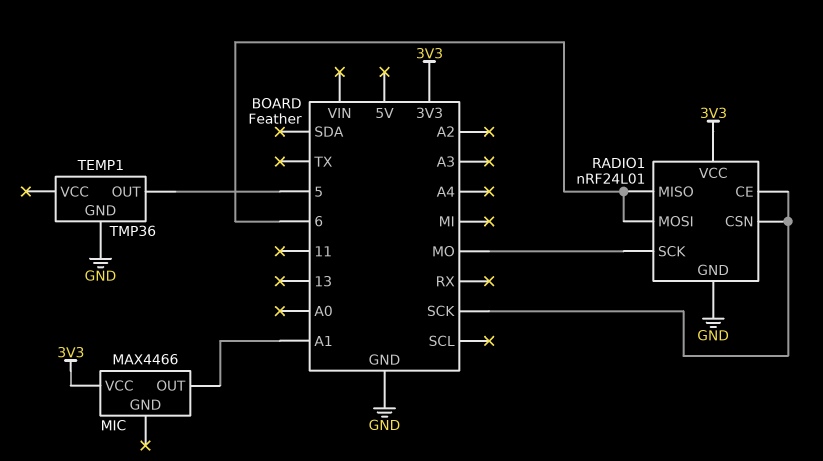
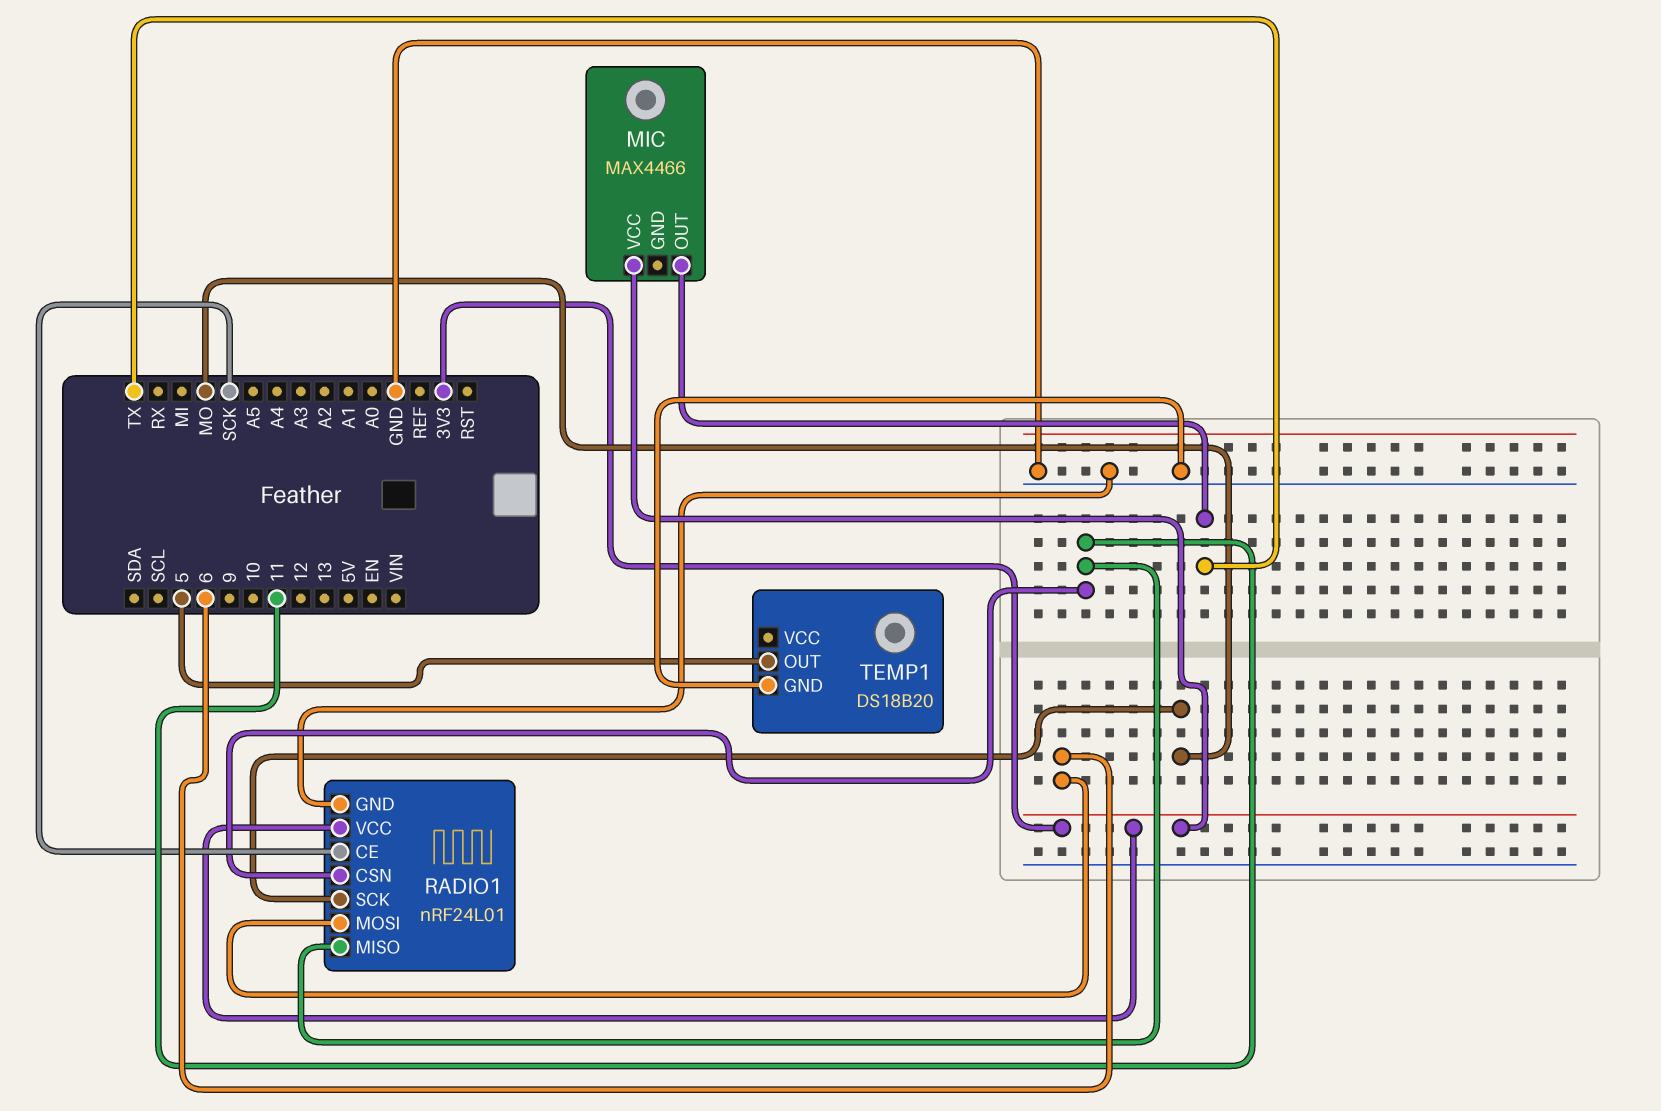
MIC pin OUT: A1 -> TX
RADIO1 pin CSN: SCK -> 11
RADIO1 pin MISO: 6 -> 11
TEMP1: TMP36 -> DS18B20

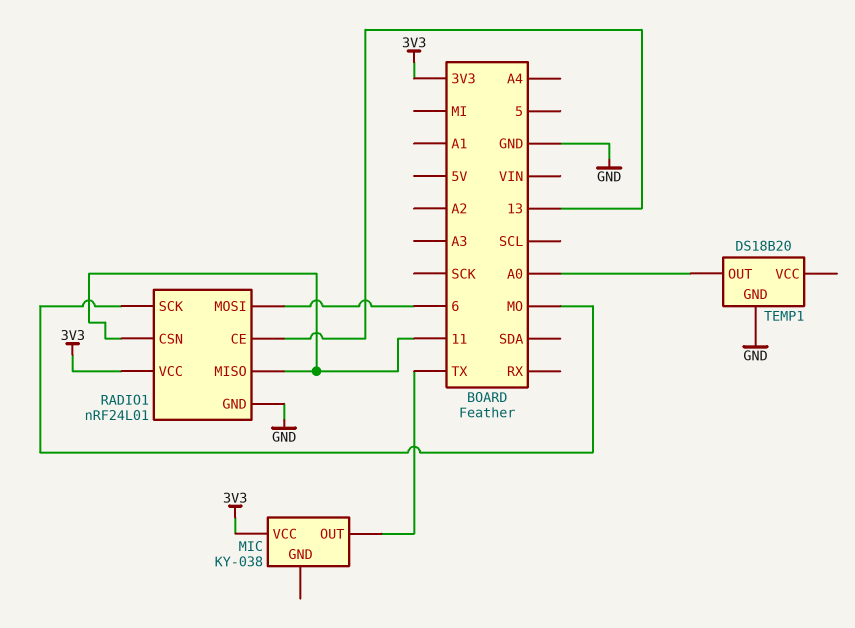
MIC: MAX4466 -> KY-038
RADIO1 pin CE: SCK -> 13
TEMP1 pin OUT: 5 -> A0

